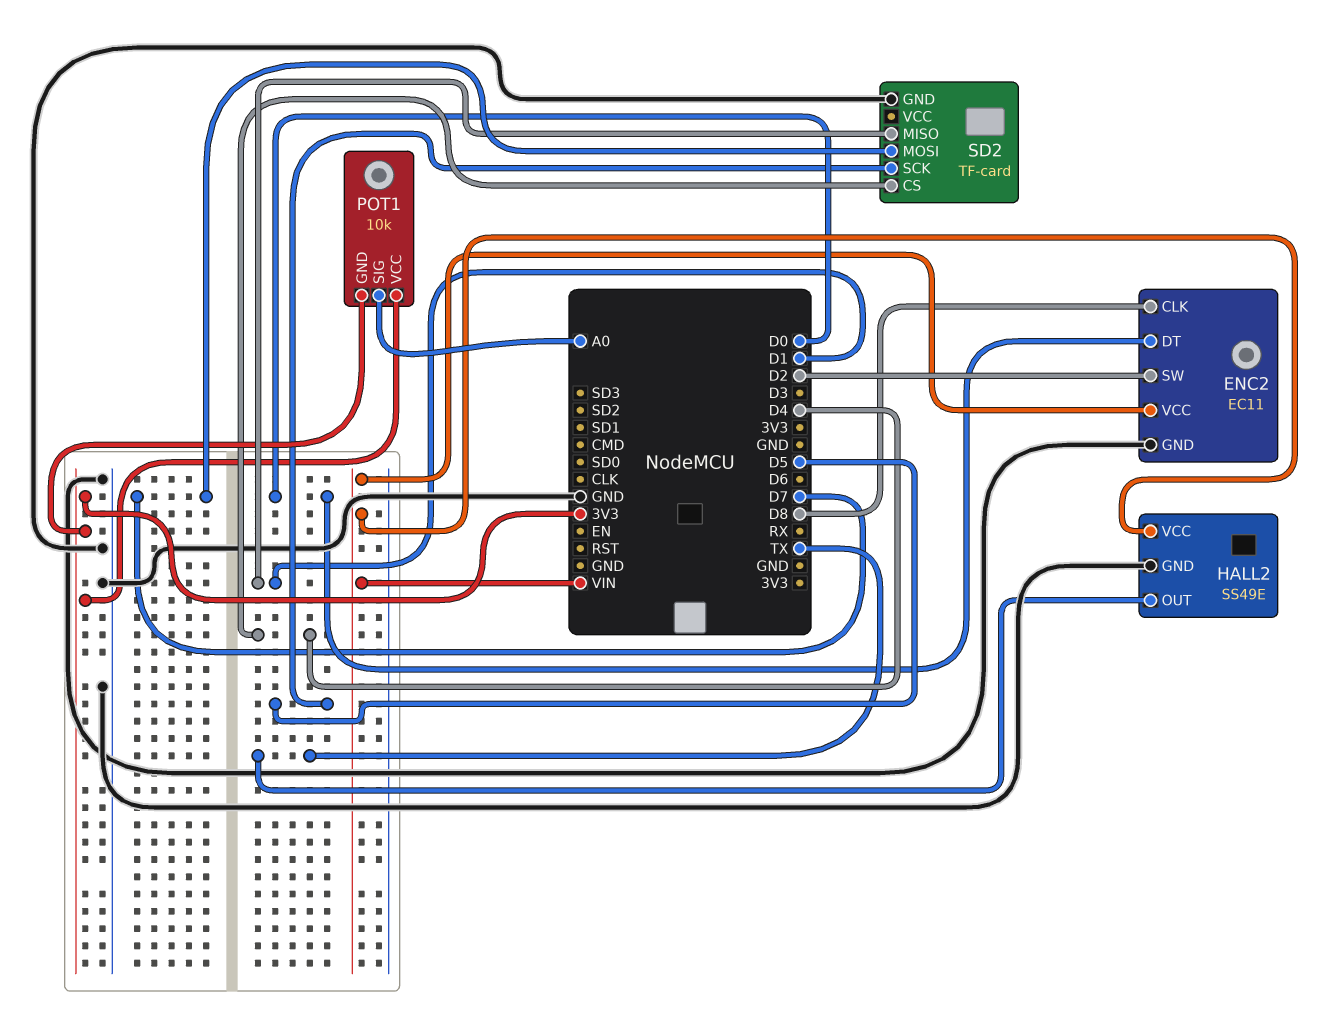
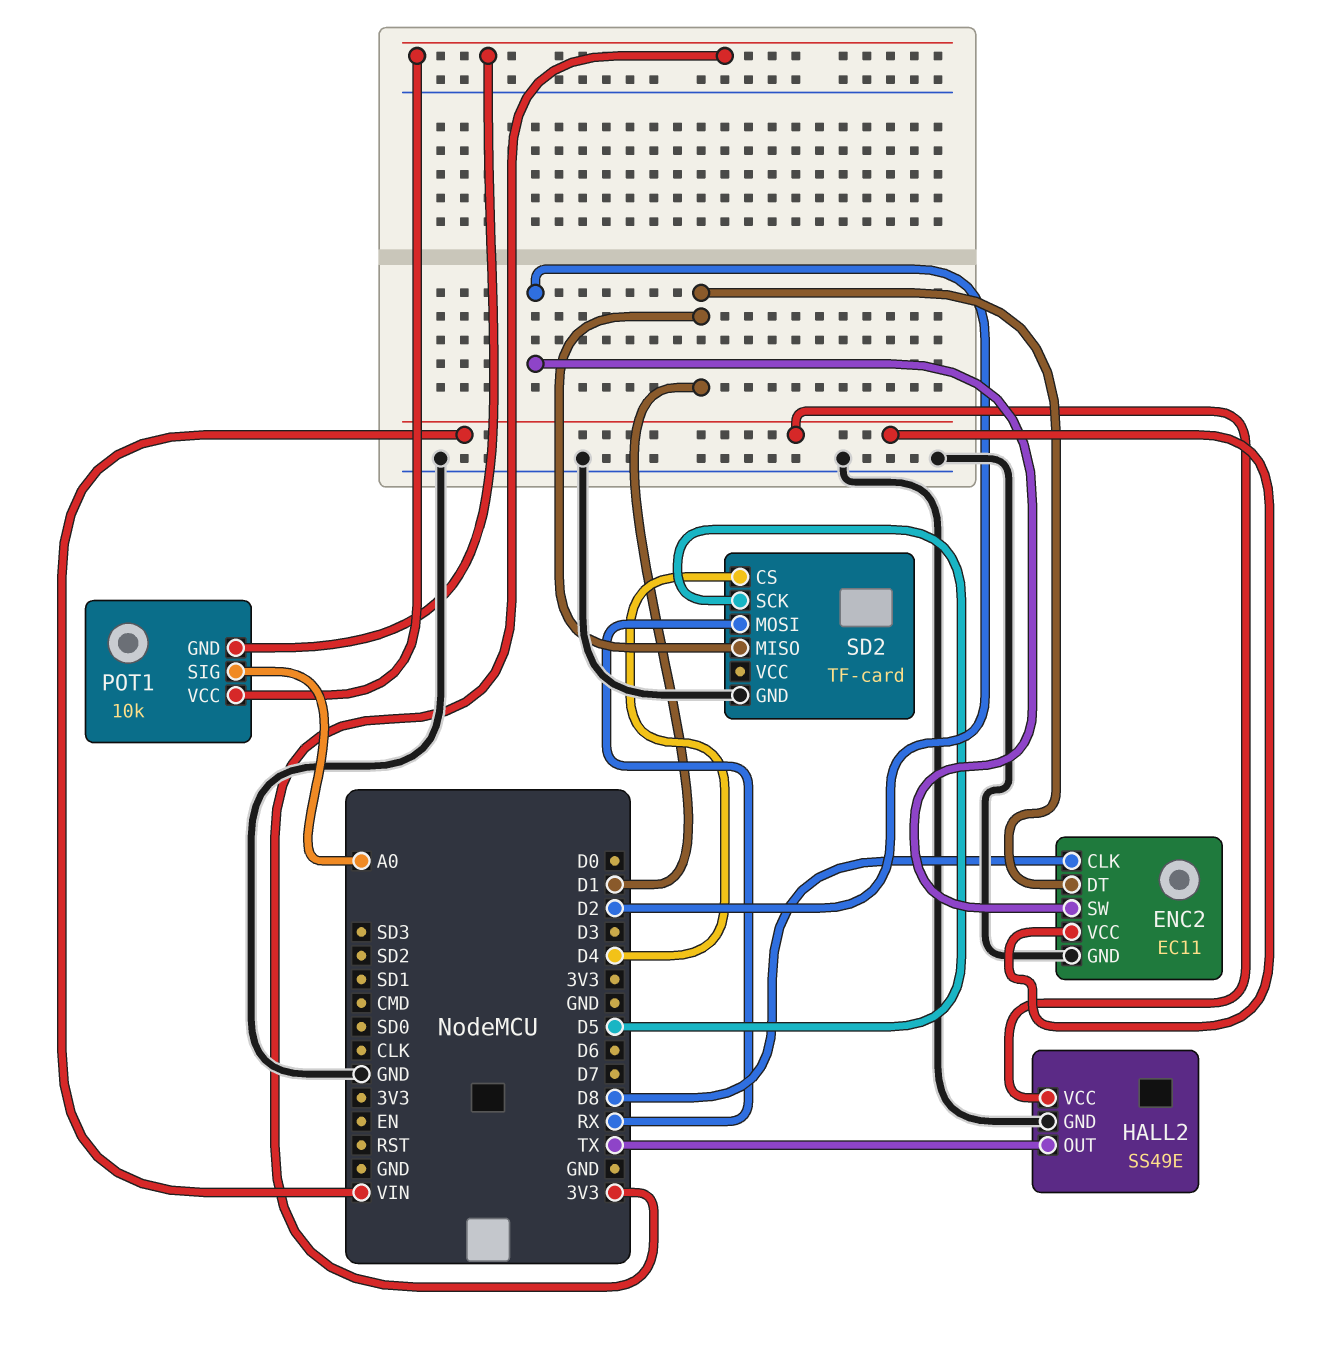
ENC2 pin DT: D0 -> D1
SD2 pin MOSI: D7 -> RX

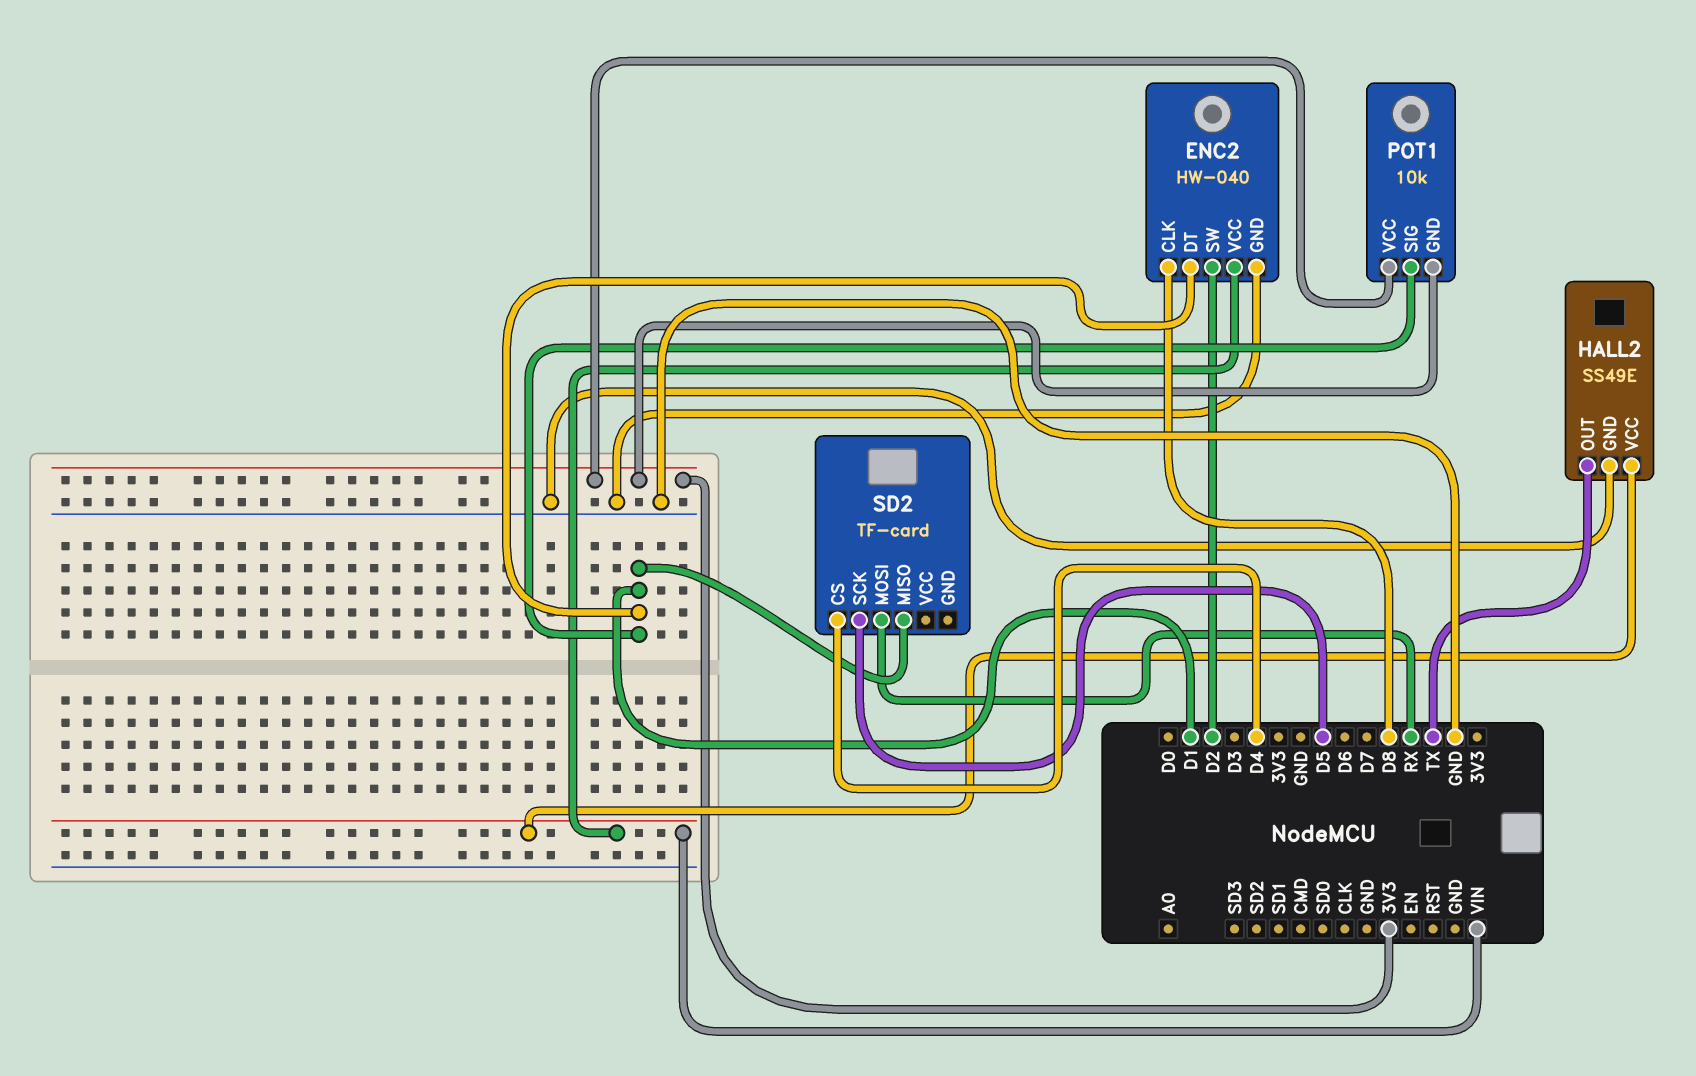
ENC2: EC11 -> HW-040
POT1 pin SIG: A0 -> D1
SD2 pin GND: GND -> none

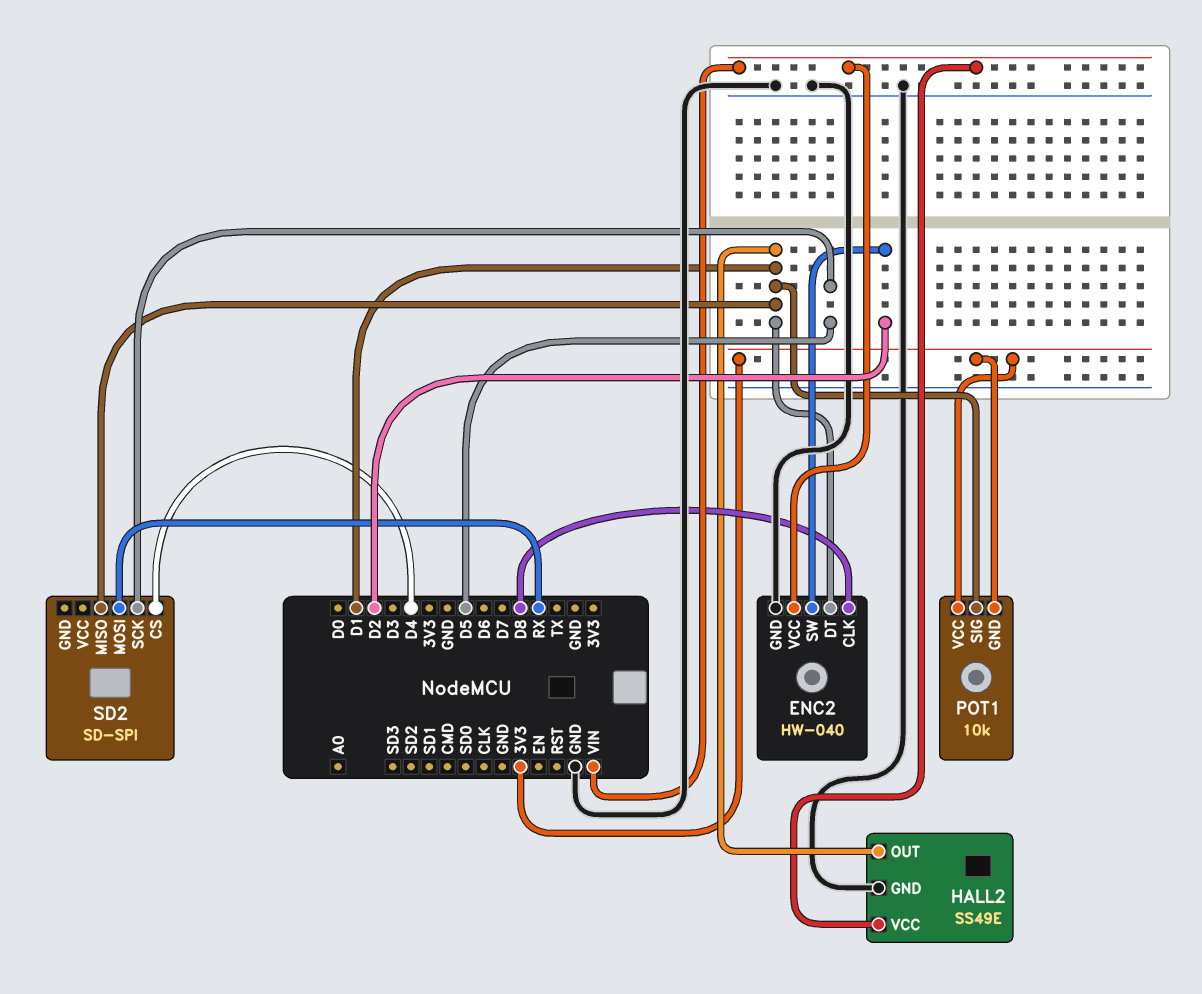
HALL2 pin OUT: TX -> D1
SD2: TF-card -> SD-SPI

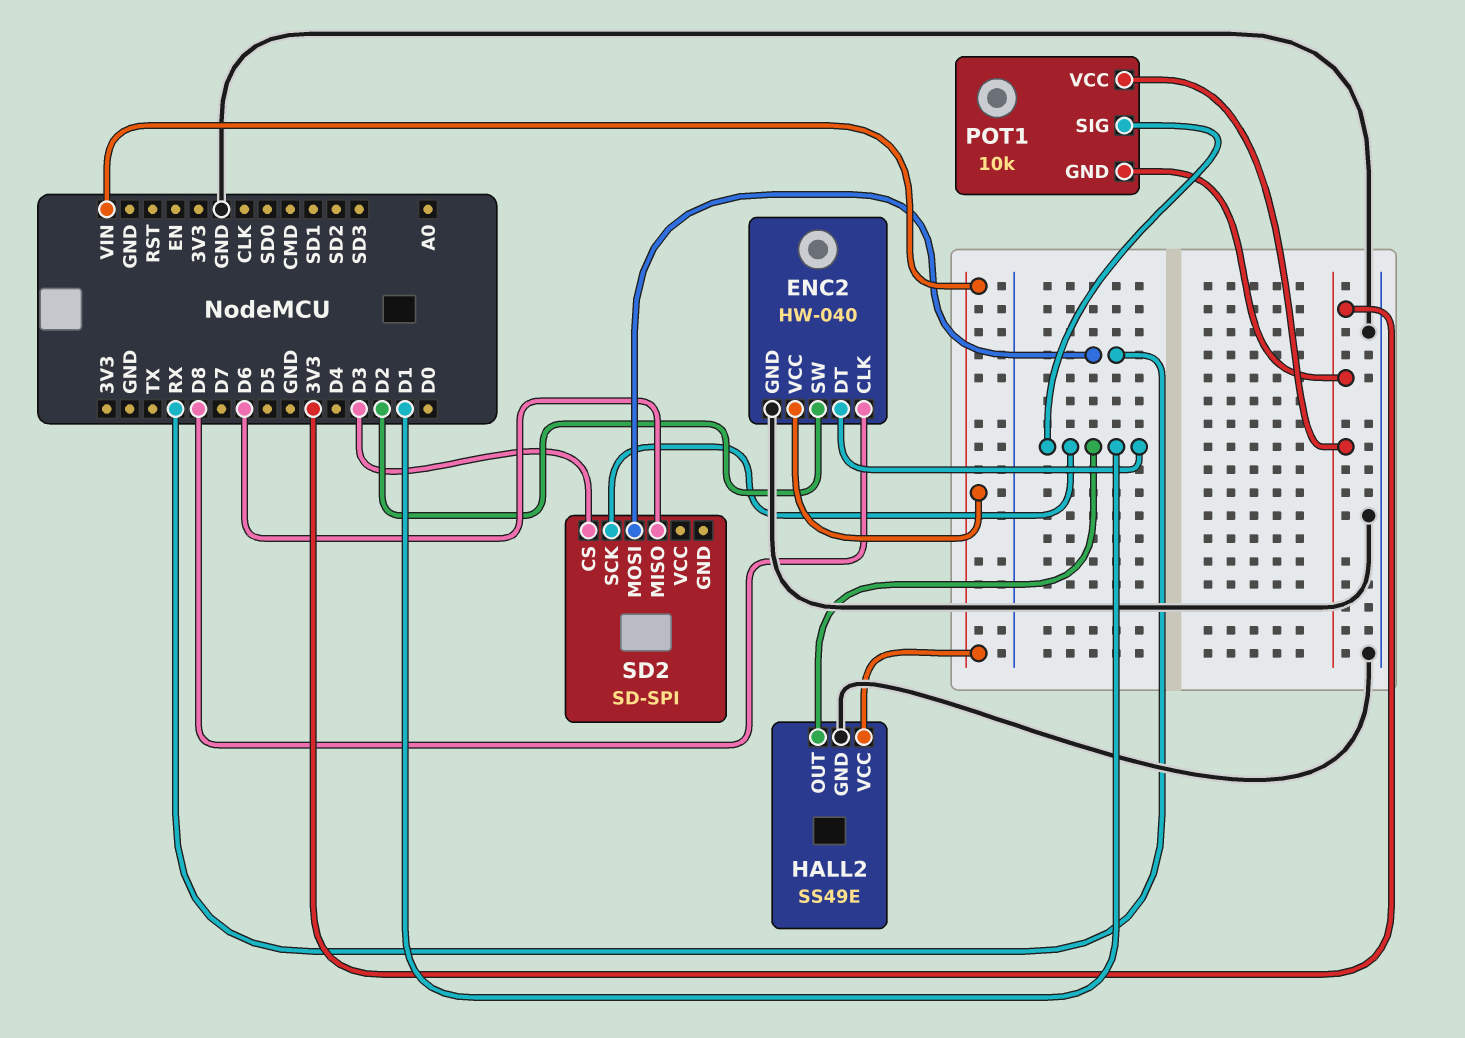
SD2 pin CS: D4 -> D3
SD2 pin MISO: D1 -> D6
SD2 pin SCK: D5 -> D1

